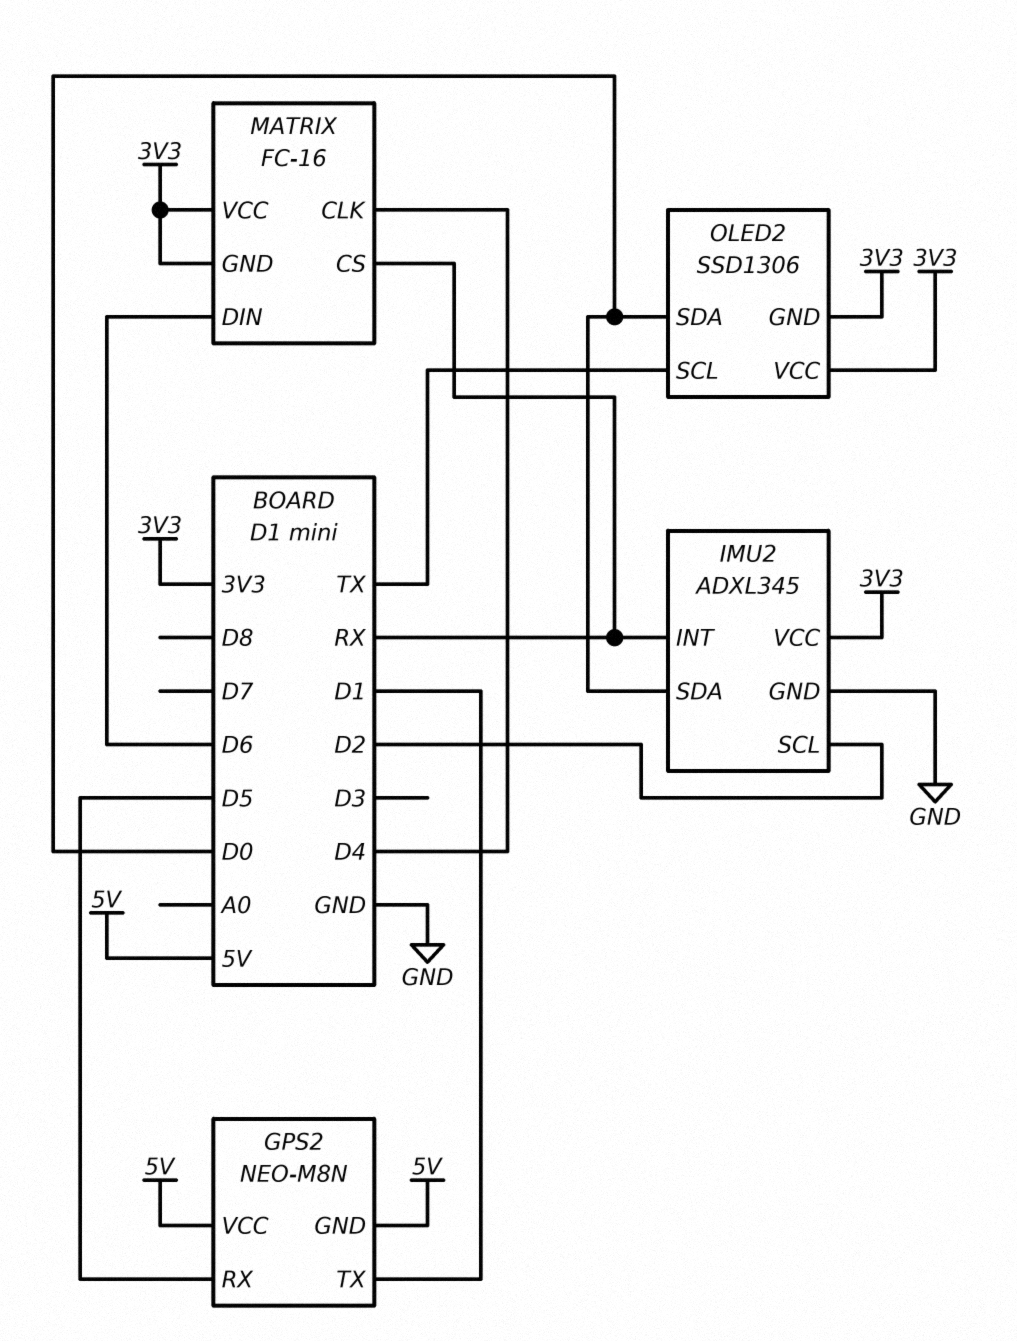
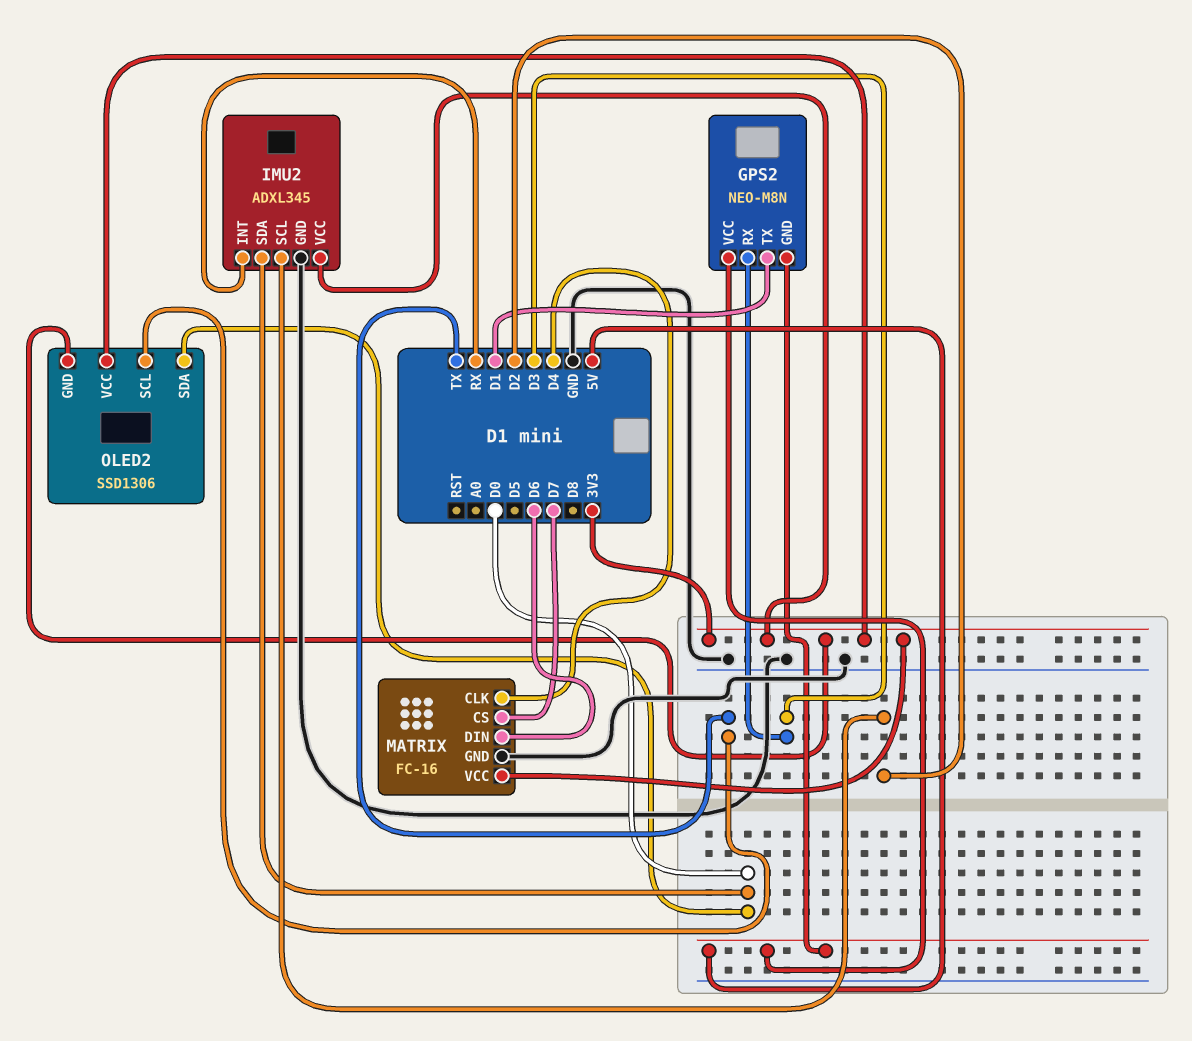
GPS2 pin RX: D5 -> D3
MATRIX pin CS: RX -> D7
MATRIX pin GND: 3V3 -> GND

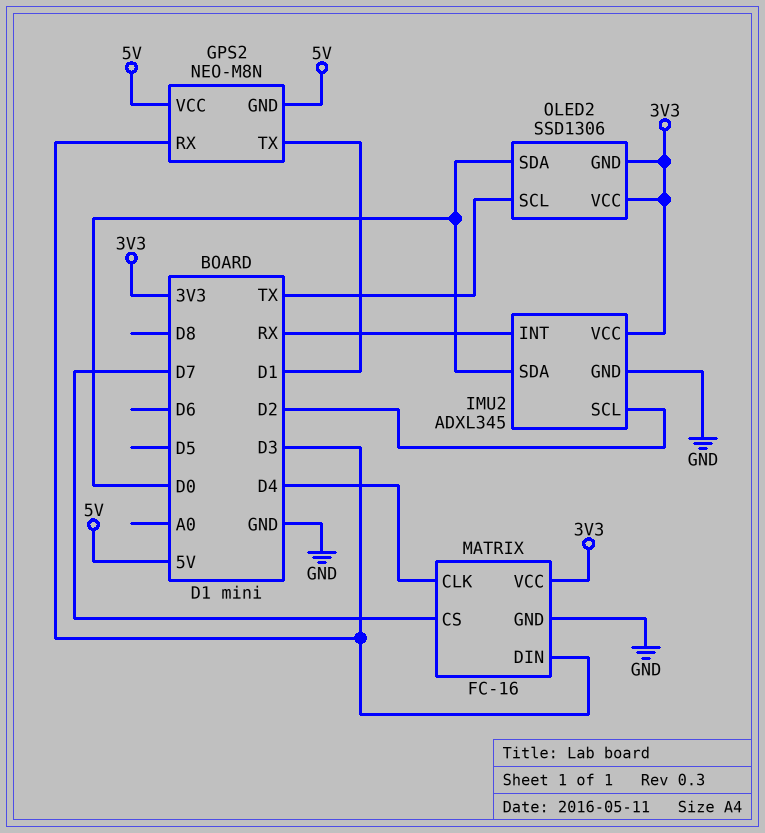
MATRIX pin DIN: D6 -> D3

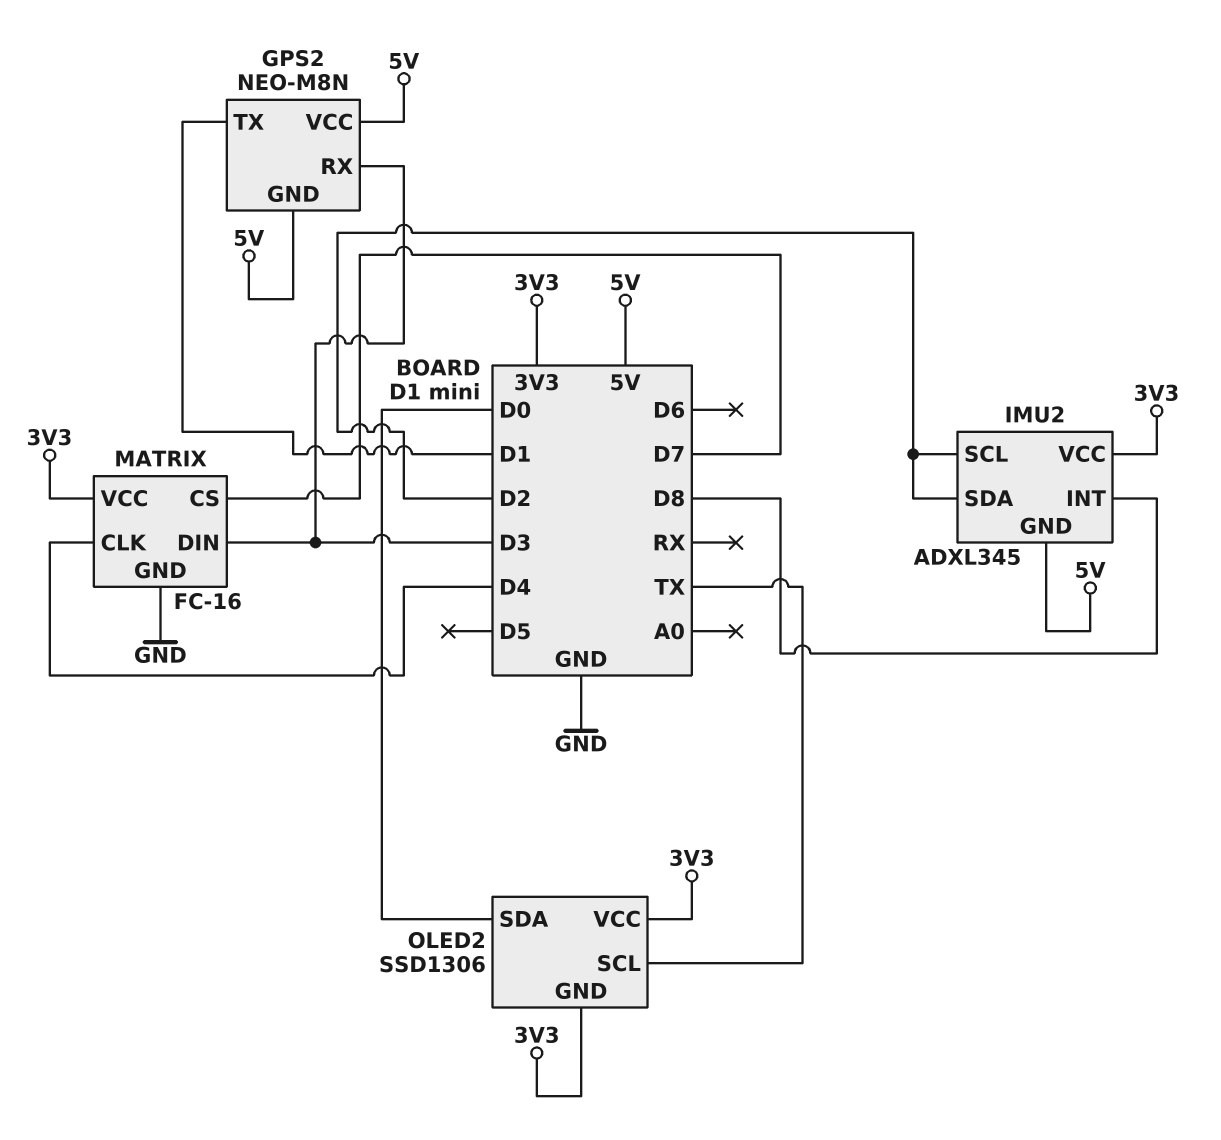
IMU2 pin GND: GND -> 5V
IMU2 pin INT: RX -> D8
IMU2 pin SDA: D0 -> D2

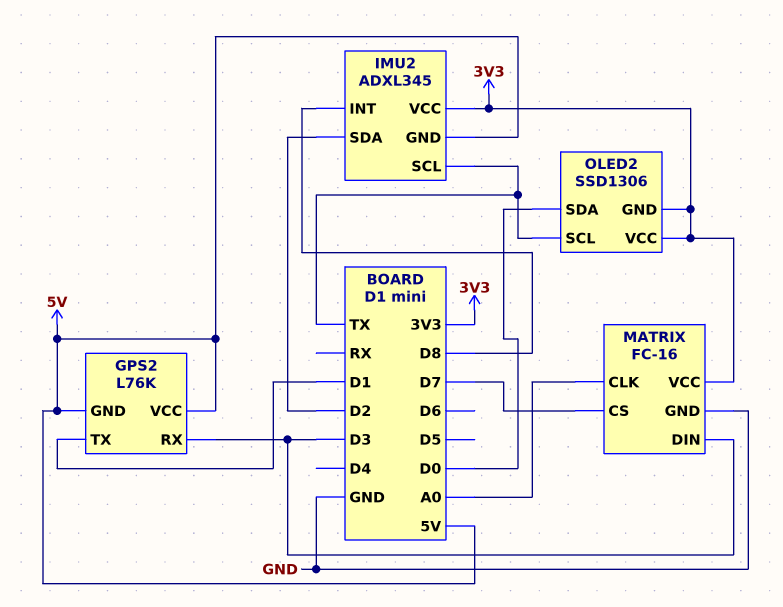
GPS2: NEO-M8N -> L76K
IMU2 pin SCL: D2 -> TX
MATRIX pin CLK: D4 -> A0

